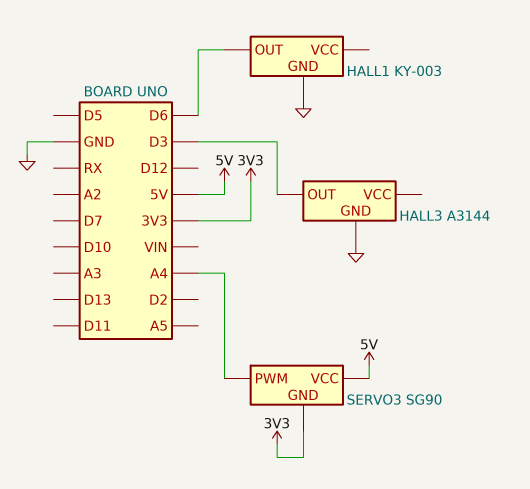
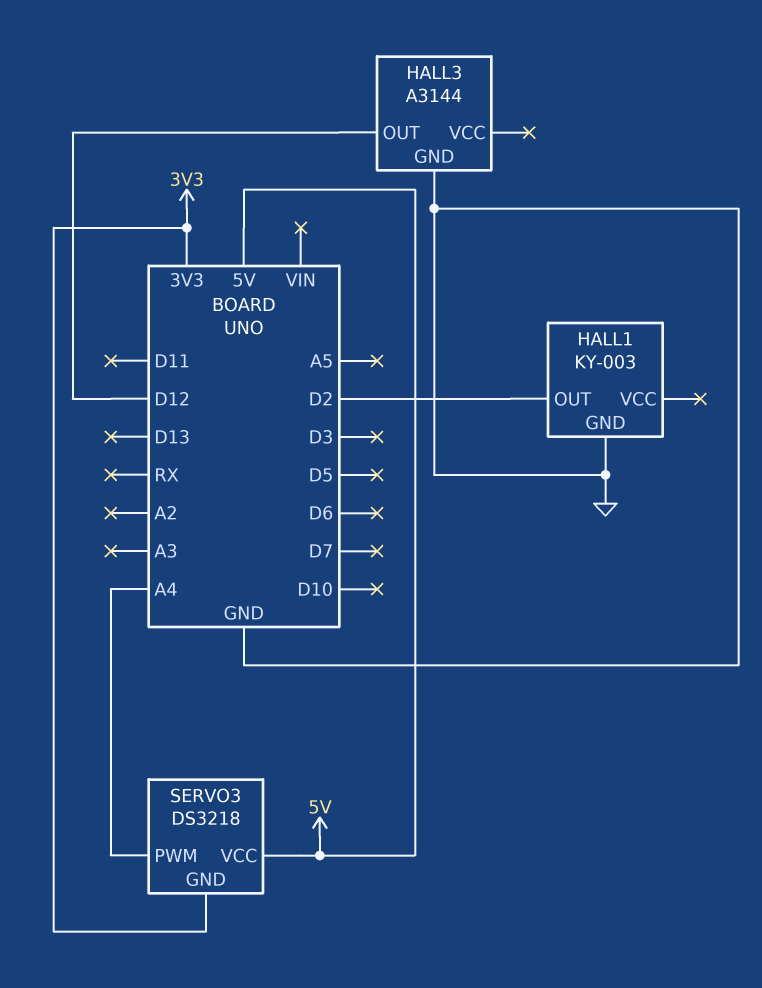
HALL1 pin OUT: D6 -> D2
HALL3 pin OUT: D3 -> D12
SERVO3: SG90 -> DS3218

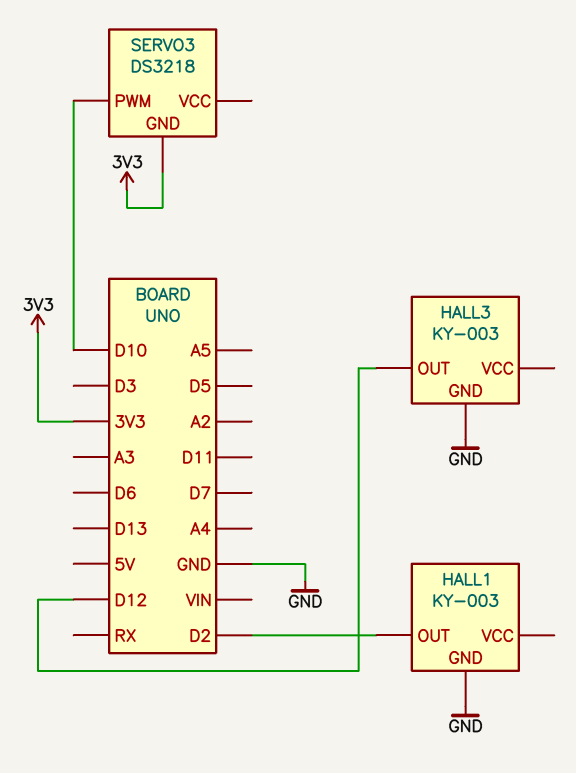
HALL3: A3144 -> KY-003
SERVO3 pin PWM: A4 -> D10
SERVO3 pin VCC: 5V -> none

